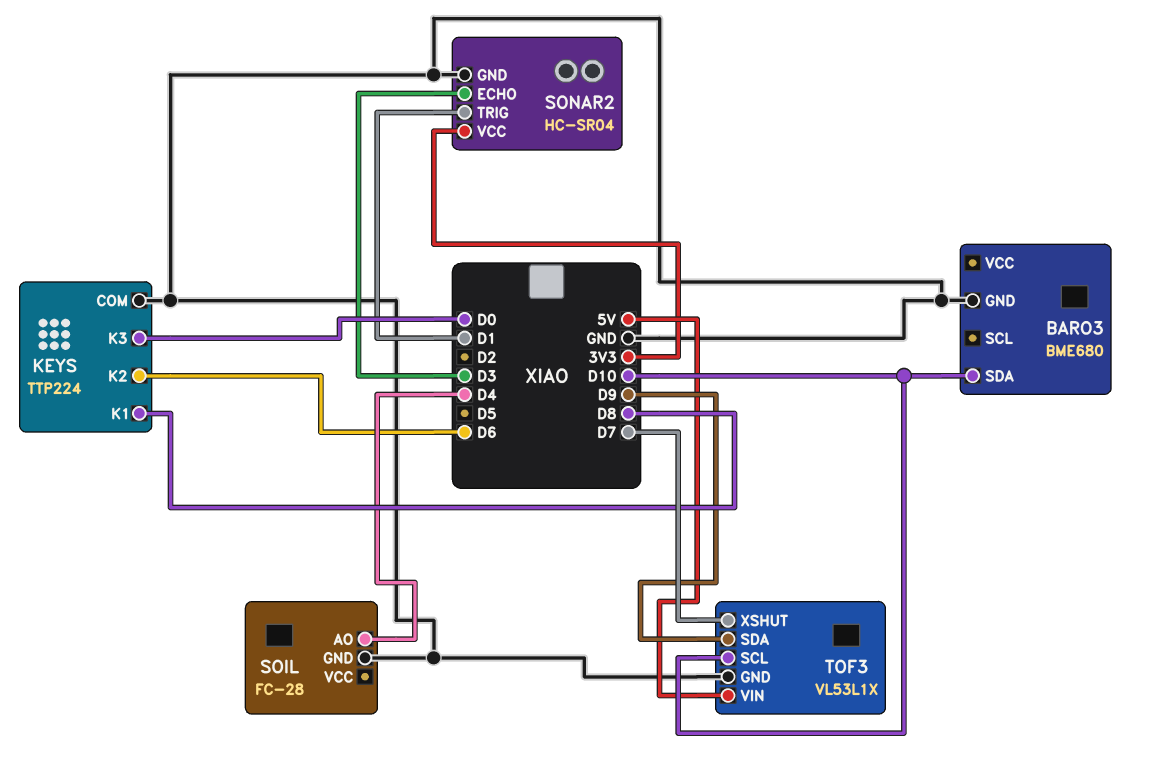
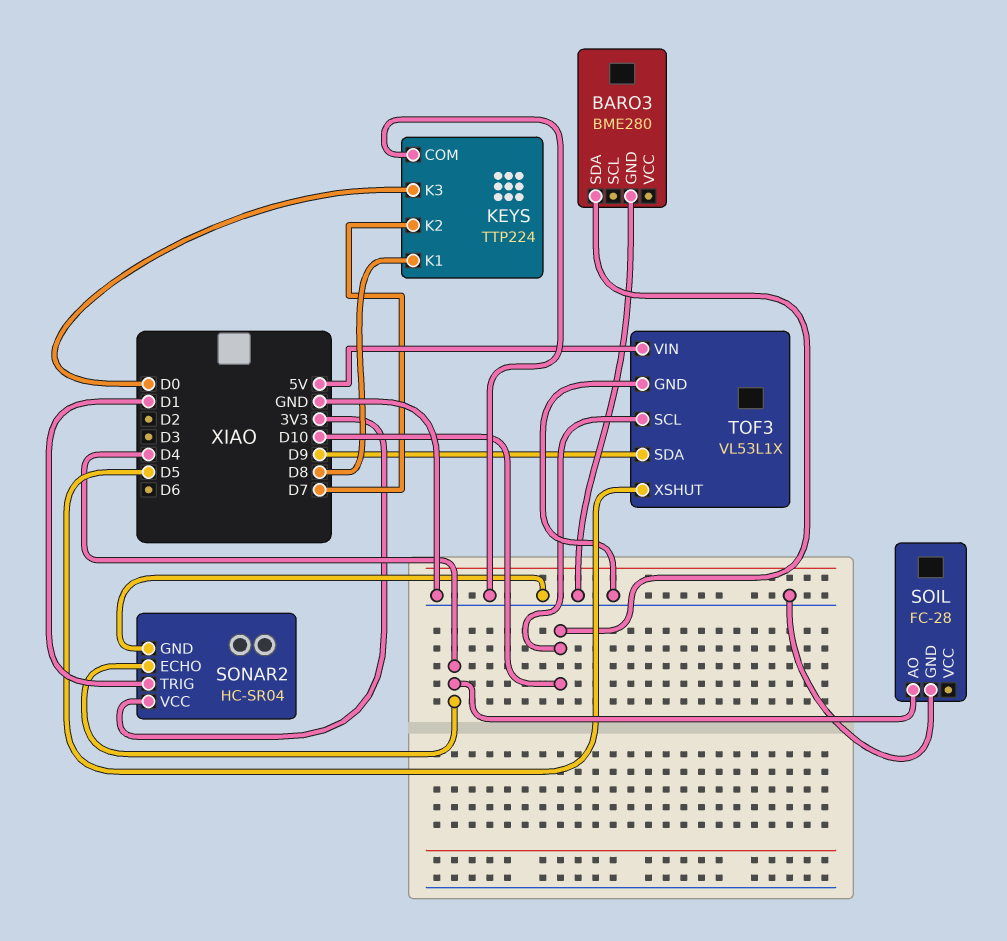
BARO3: BME680 -> BME280
KEYS pin K2: D6 -> D7
SONAR2 pin ECHO: D3 -> D4
TOF3 pin XSHUT: D7 -> D5

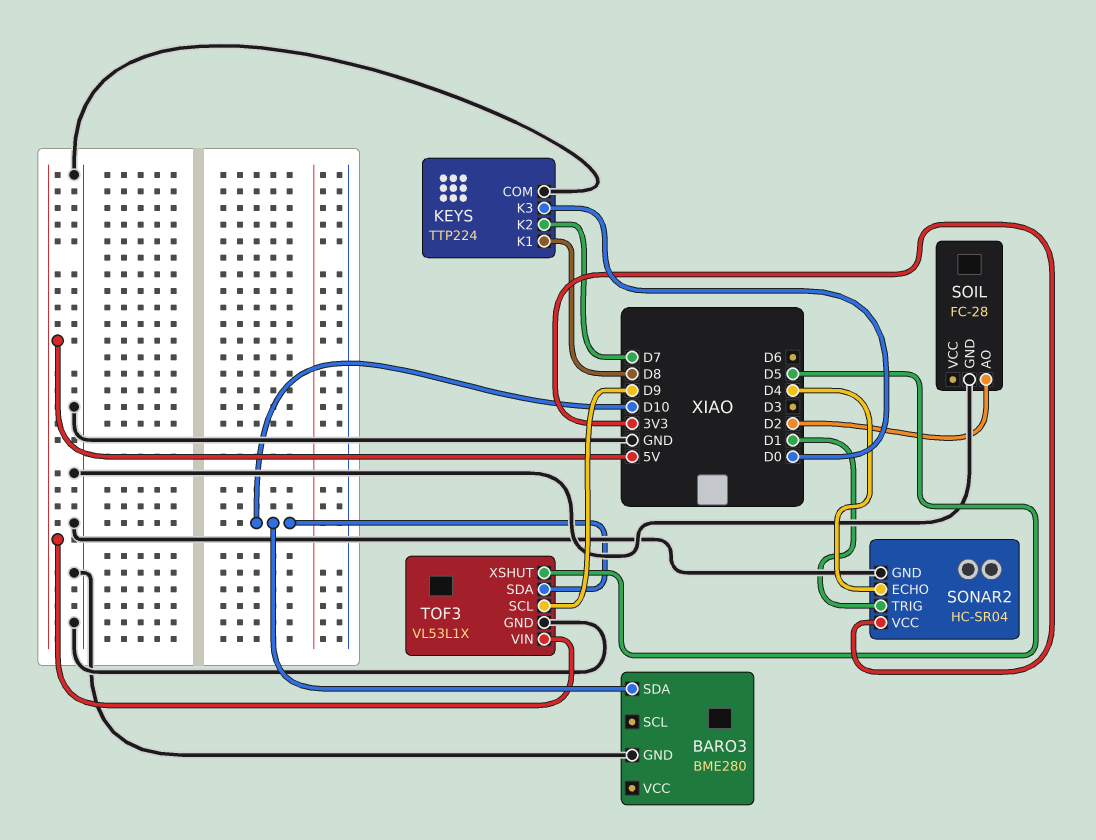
SOIL pin AO: D4 -> D2
TOF3 pin SCL: D10 -> D9
TOF3 pin SDA: D9 -> D10

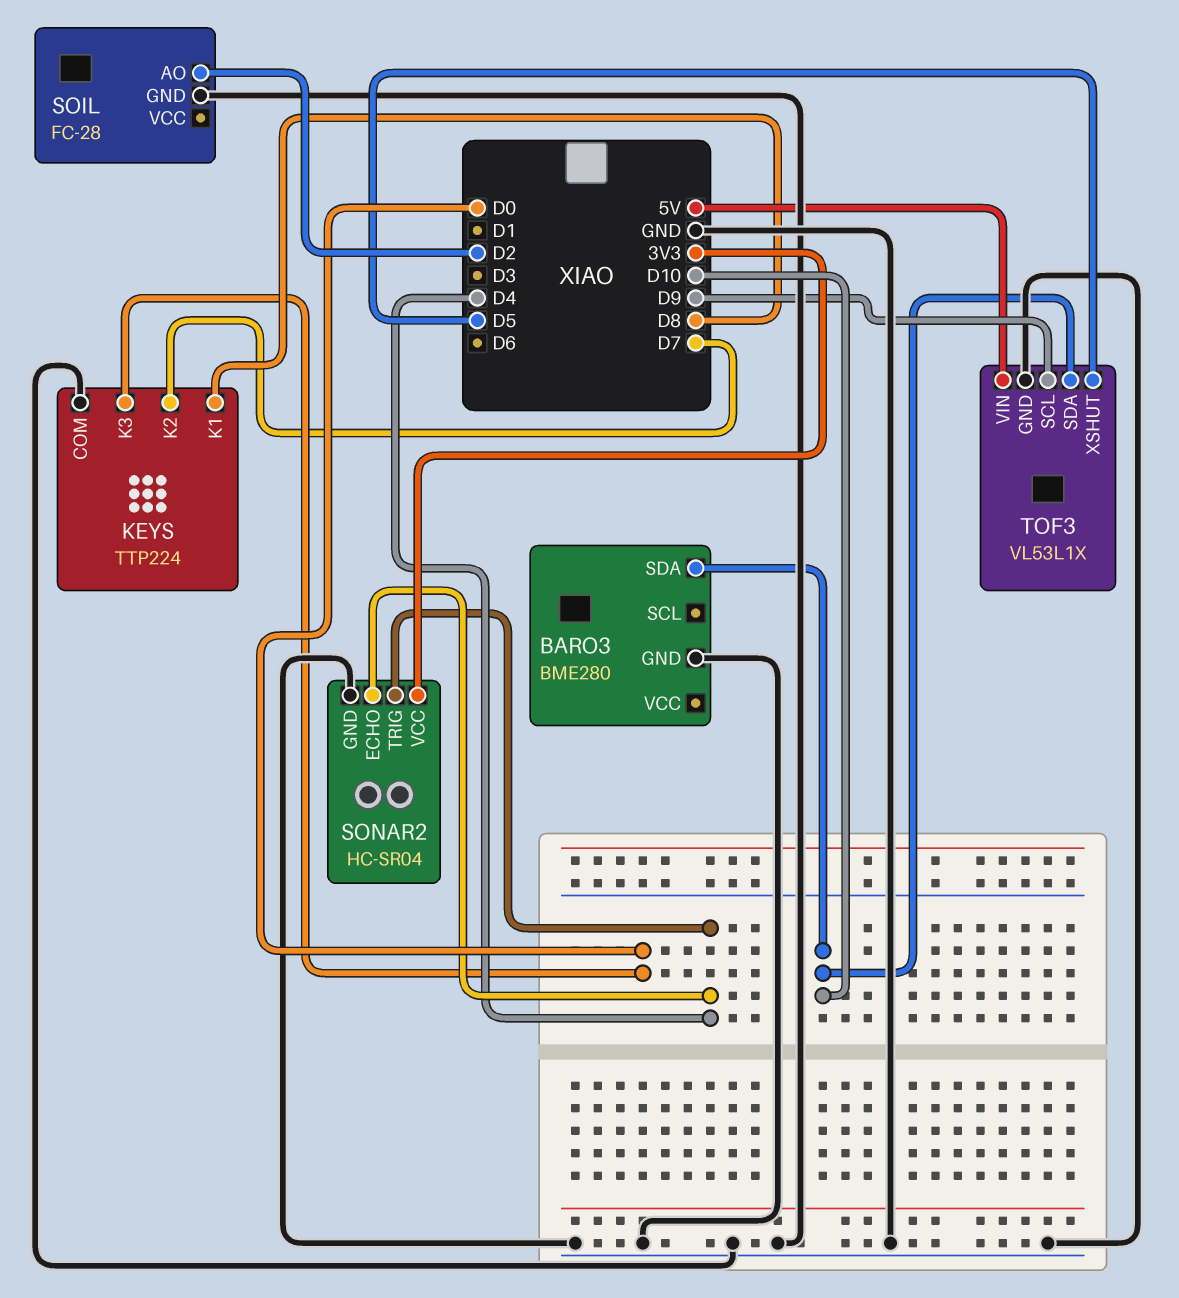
SONAR2 pin TRIG: D1 -> D4

